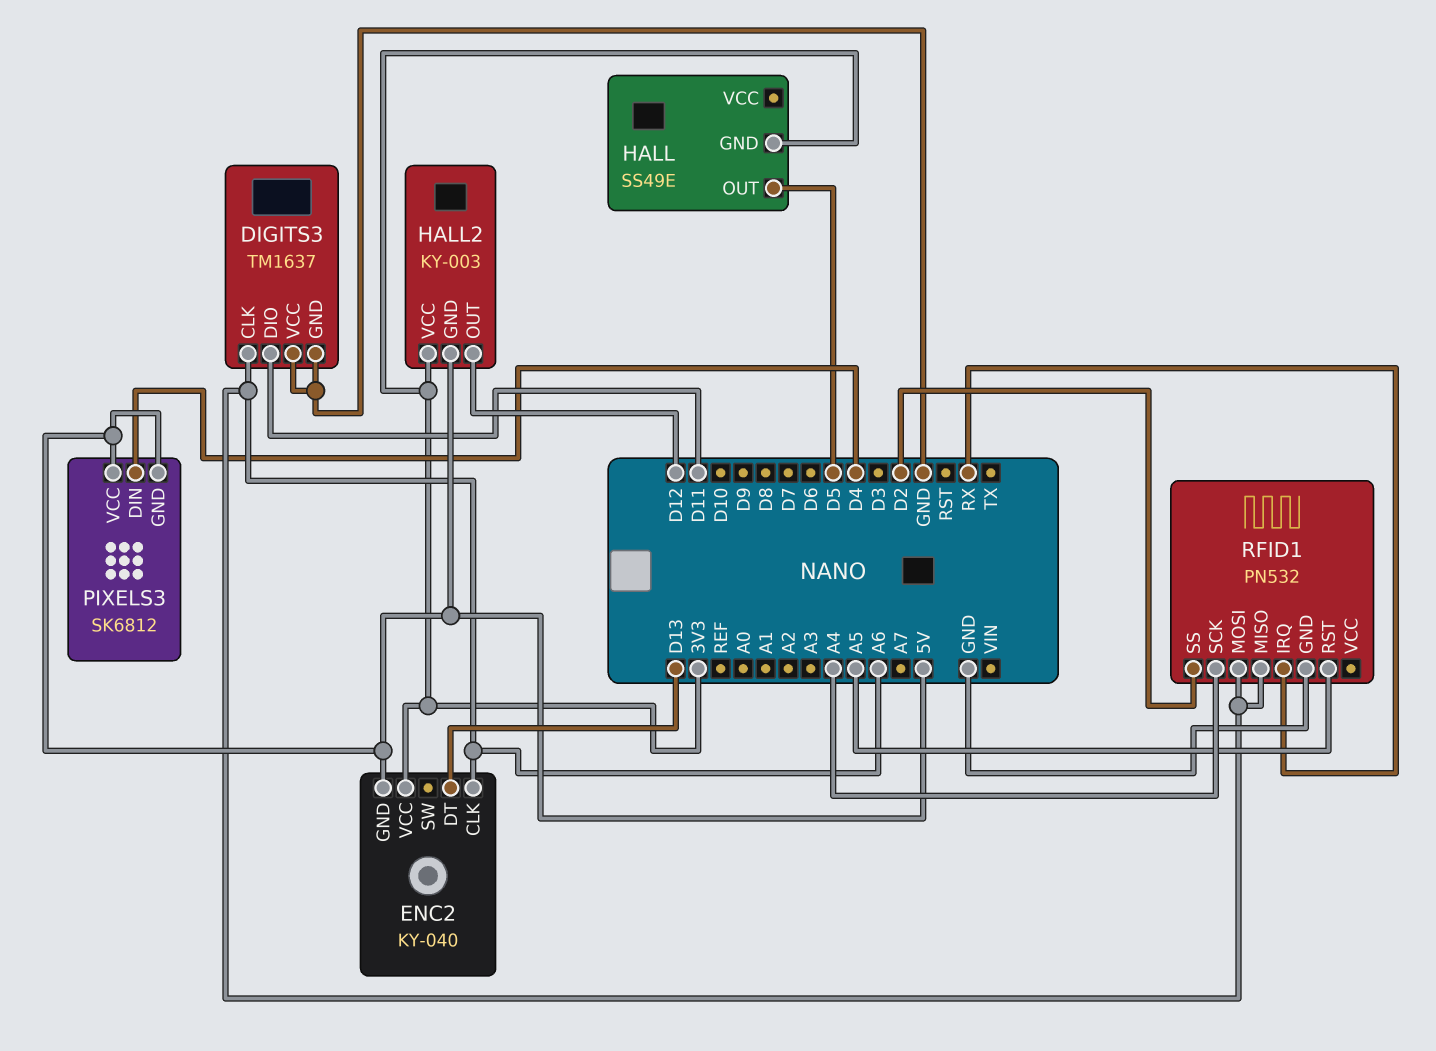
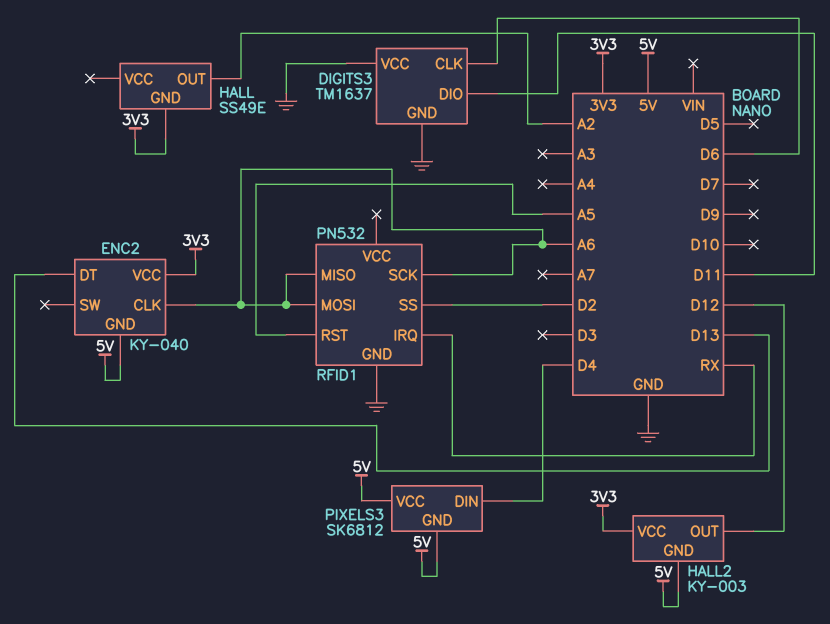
DIGITS3 pin CLK: A6 -> D6
HALL pin OUT: D5 -> A2
RFID1 pin SCK: A4 -> A6

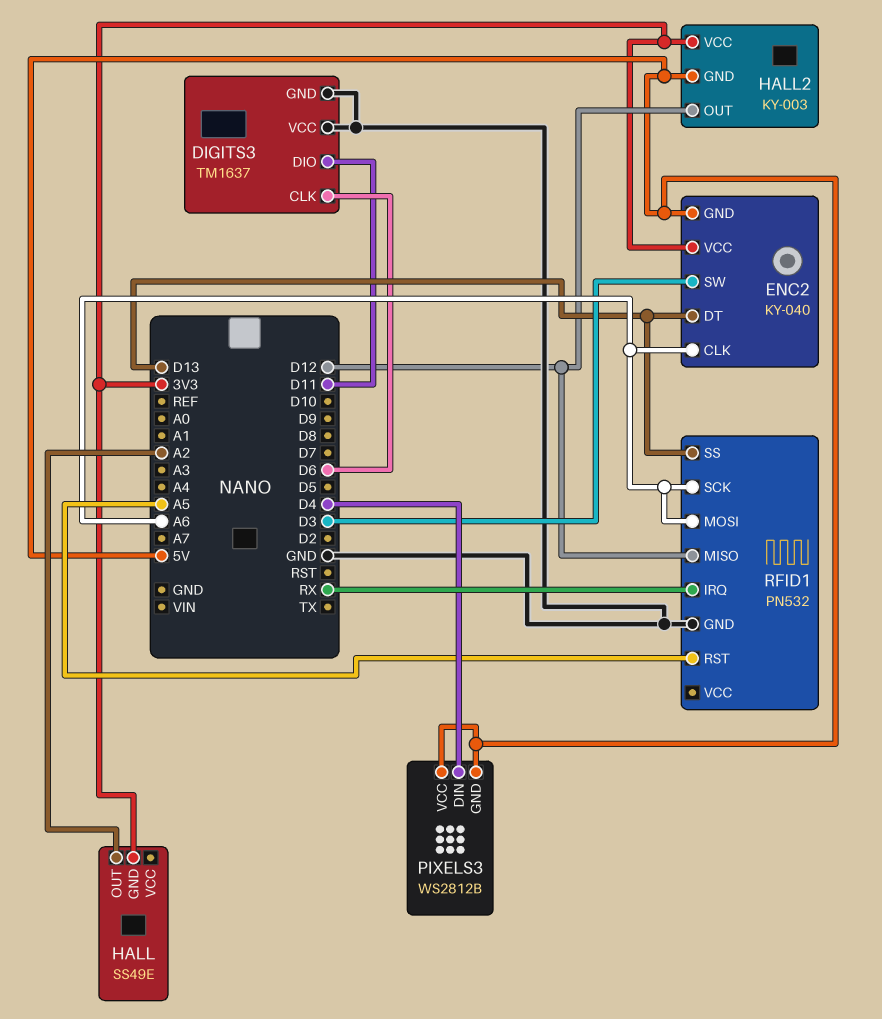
ENC2 pin SW: none -> D3
PIXELS3: SK6812 -> WS2812B
RFID1 pin MISO: A6 -> D12
RFID1 pin SS: D2 -> D13

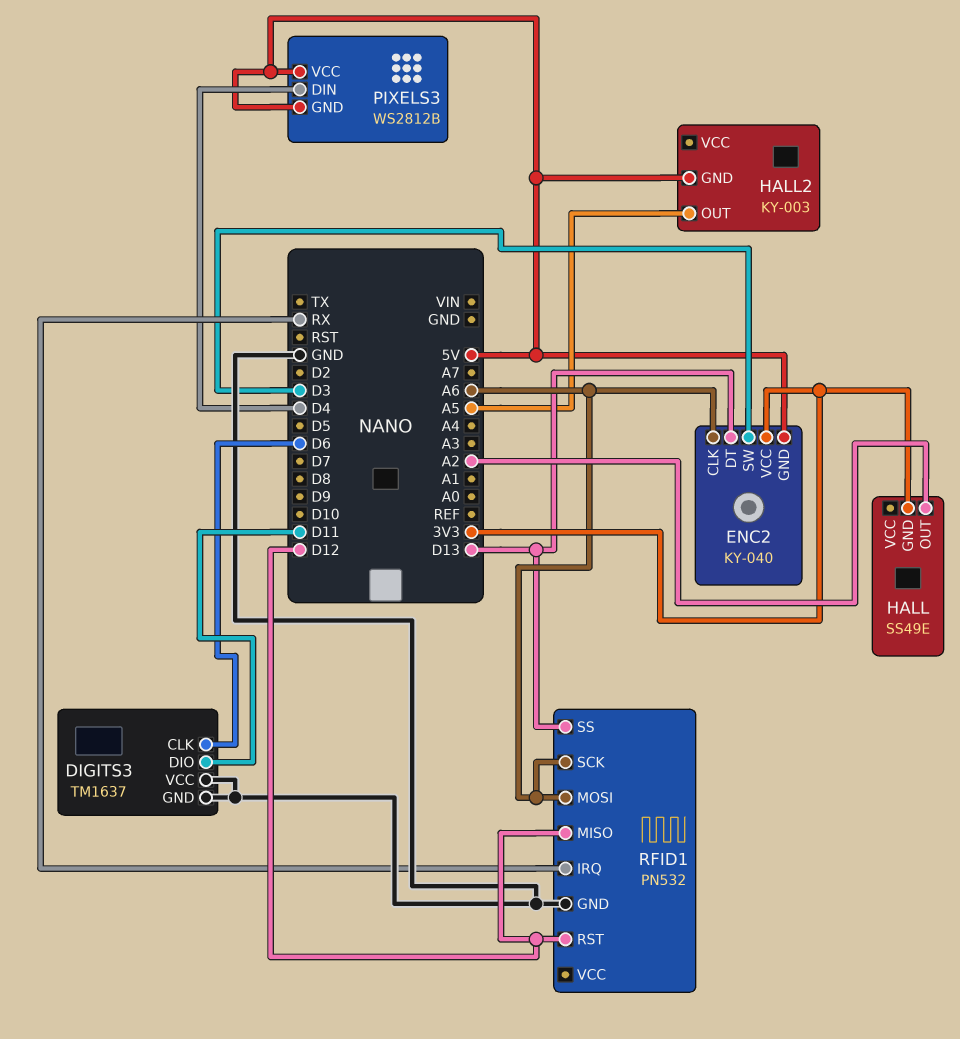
HALL2 pin OUT: D12 -> A5
HALL2 pin VCC: 3V3 -> none
RFID1 pin RST: A5 -> D12

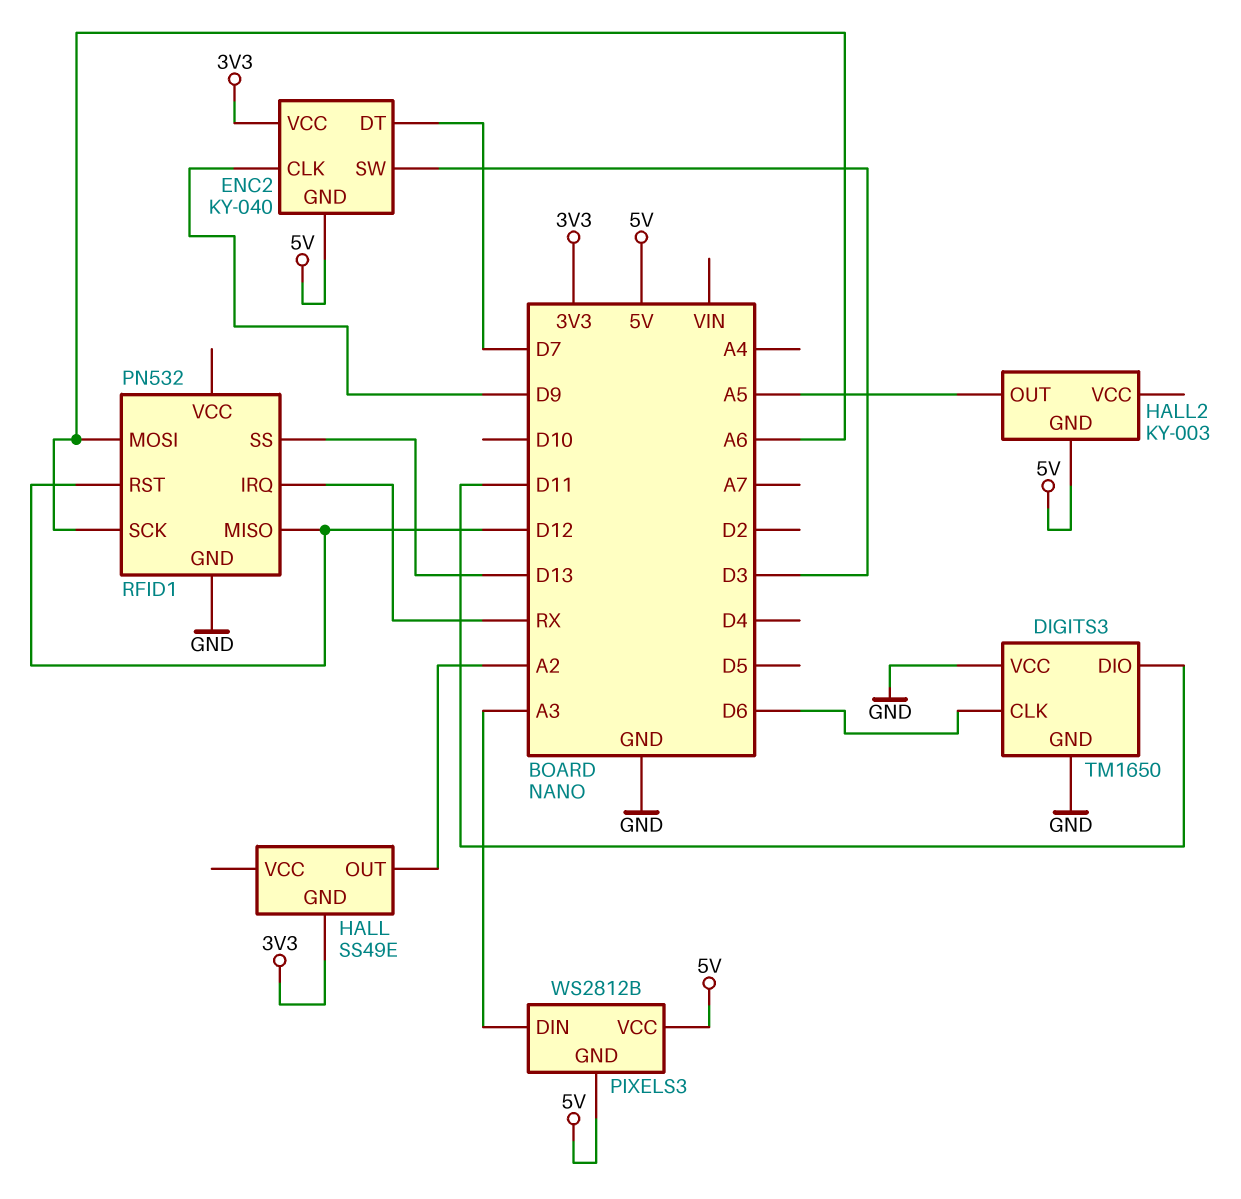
DIGITS3: TM1637 -> TM1650
ENC2 pin CLK: A6 -> D9
ENC2 pin DT: D13 -> D7
PIXELS3 pin DIN: D4 -> A3

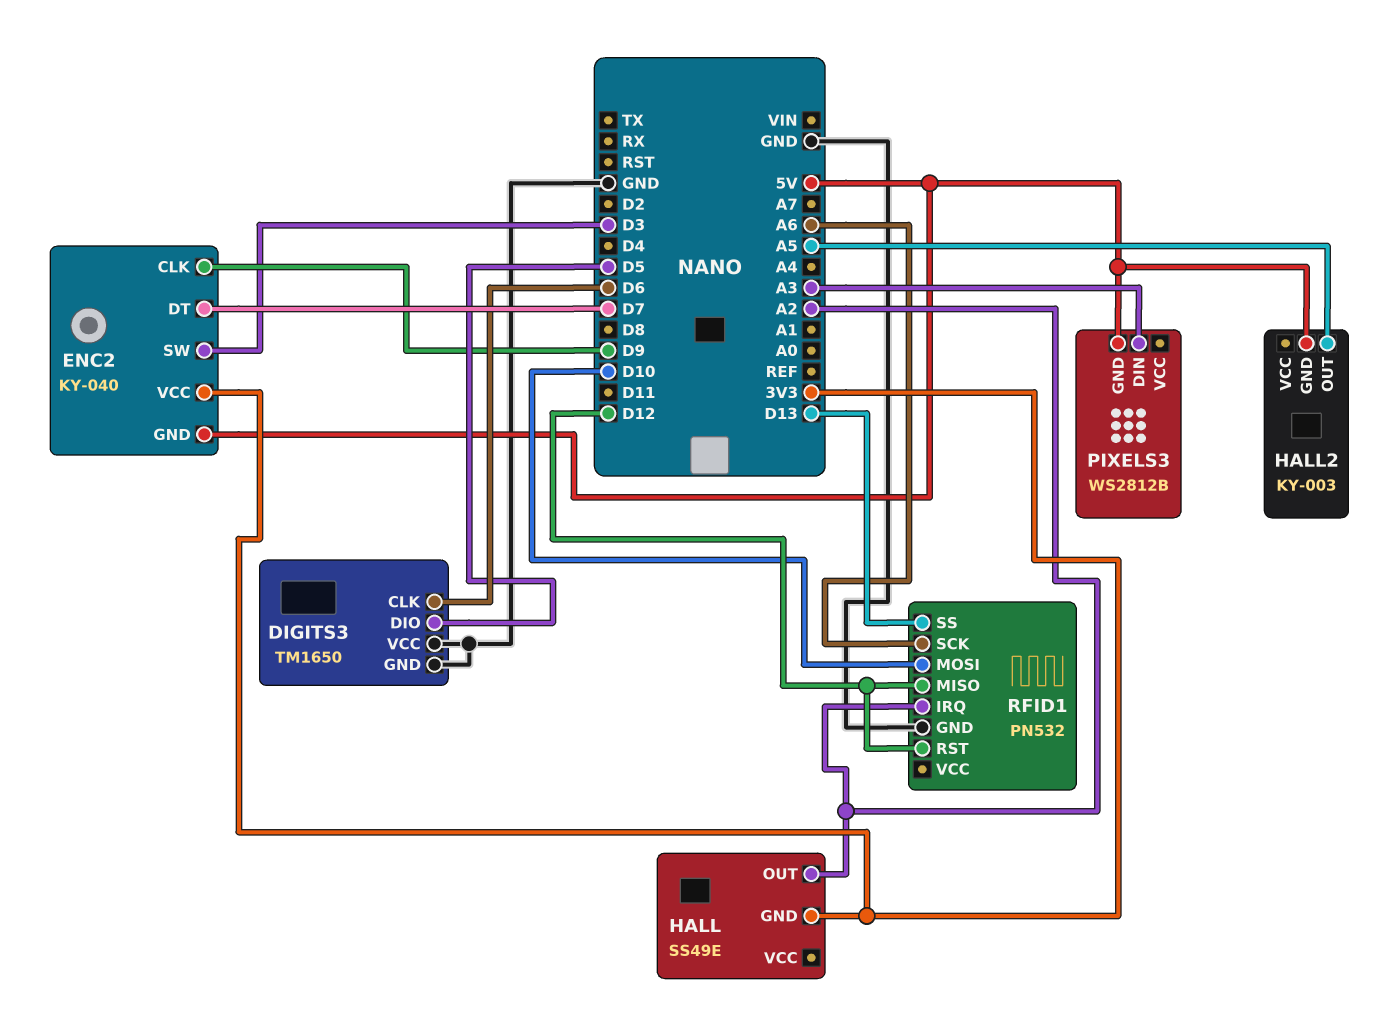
DIGITS3 pin DIO: D11 -> D5
PIXELS3 pin VCC: 5V -> none
RFID1 pin IRQ: RX -> A2
RFID1 pin MOSI: A6 -> D10

